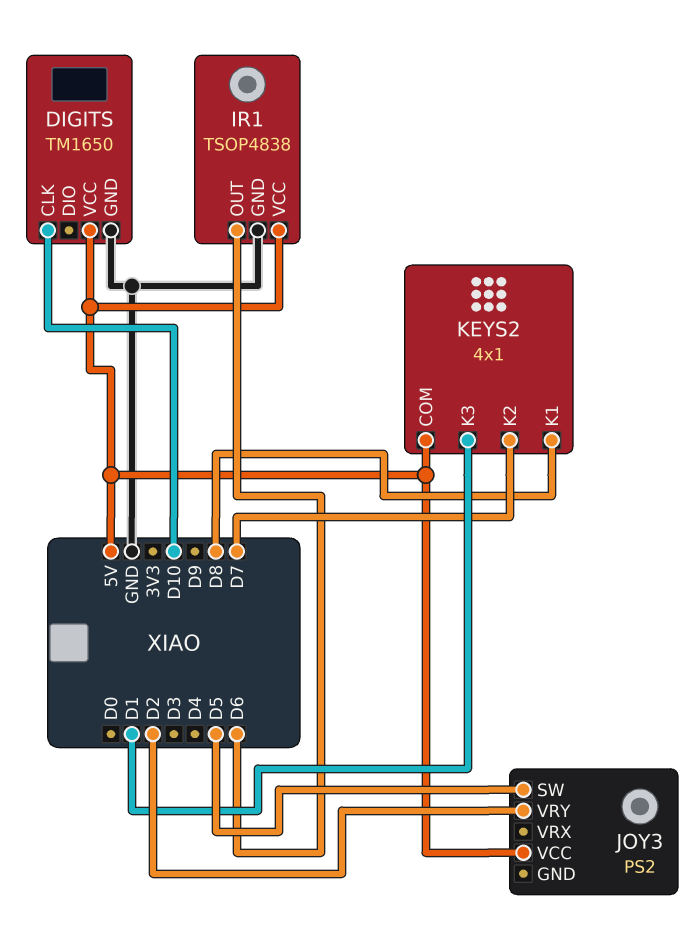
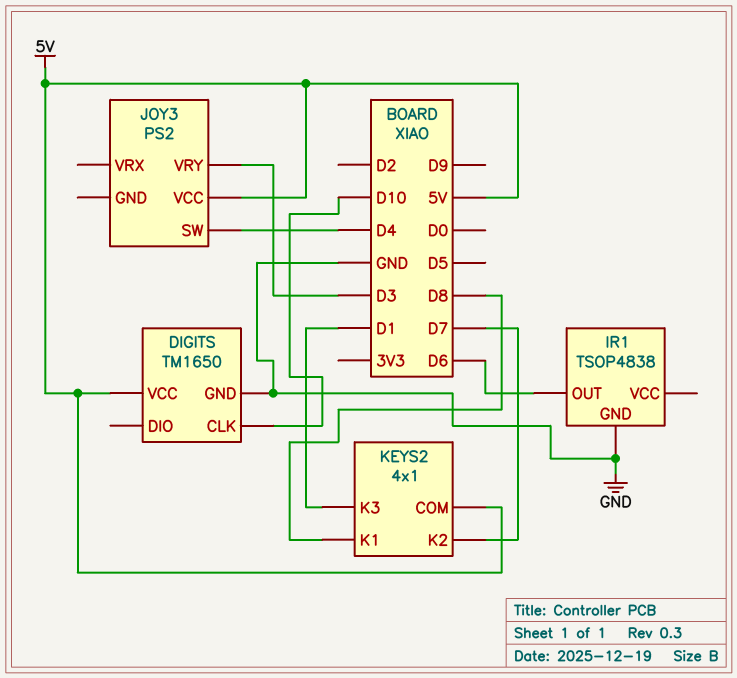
IR1 pin VCC: 5V -> none
JOY3 pin SW: D5 -> D4
JOY3 pin VRY: D2 -> D3

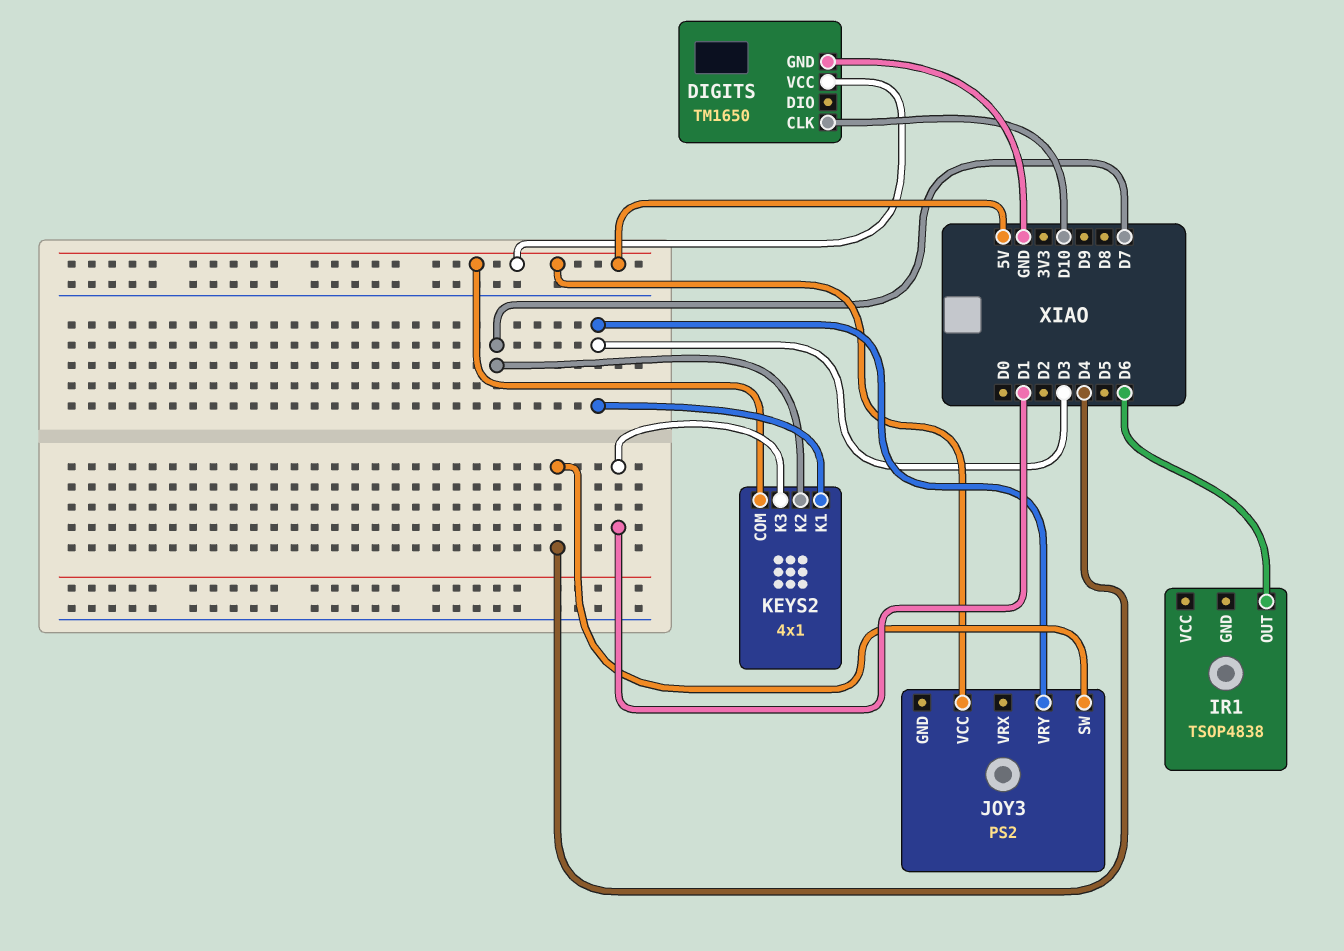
IR1 pin GND: GND -> none
KEYS2 pin K1: D8 -> D3

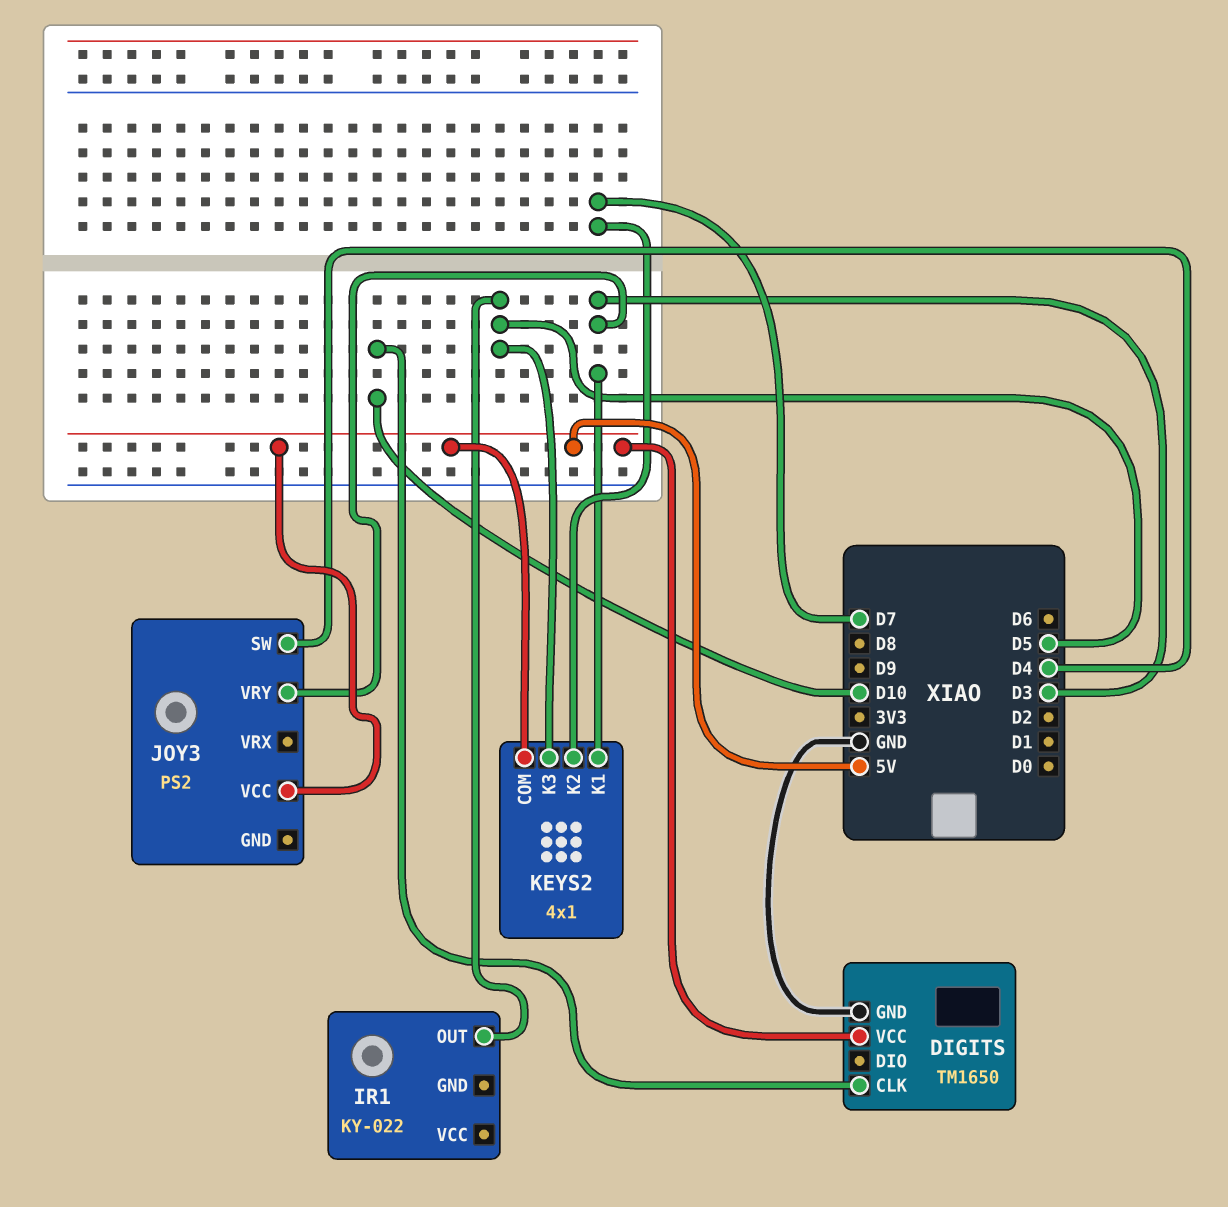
IR1: TSOP4838 -> KY-022
IR1 pin OUT: D6 -> D5
KEYS2 pin K3: D1 -> D5

